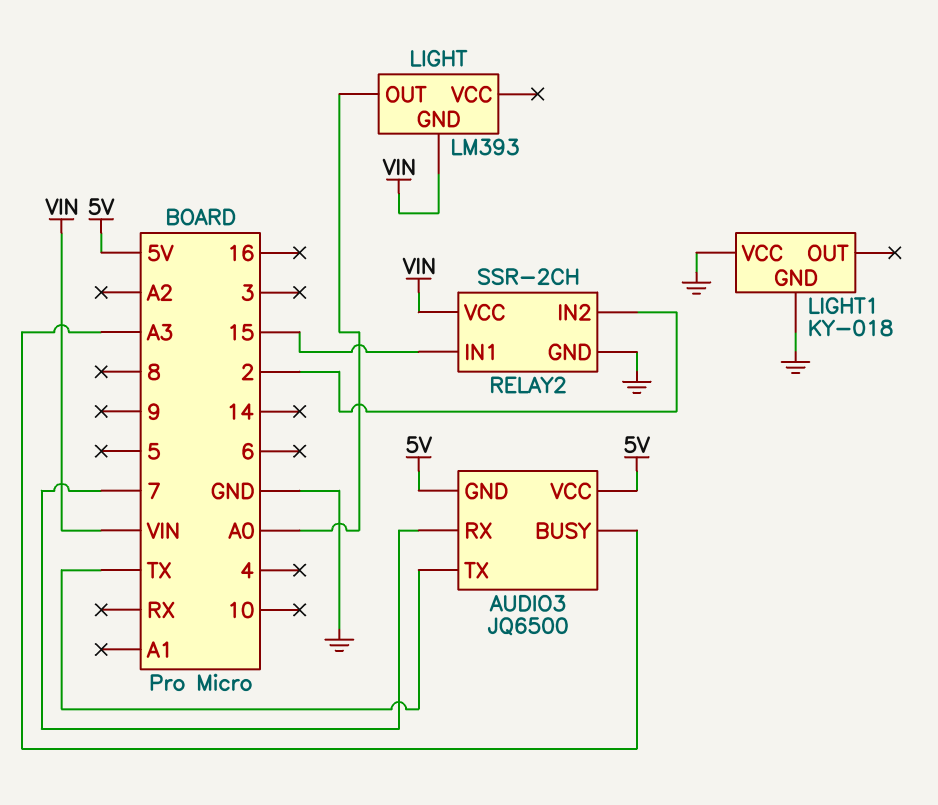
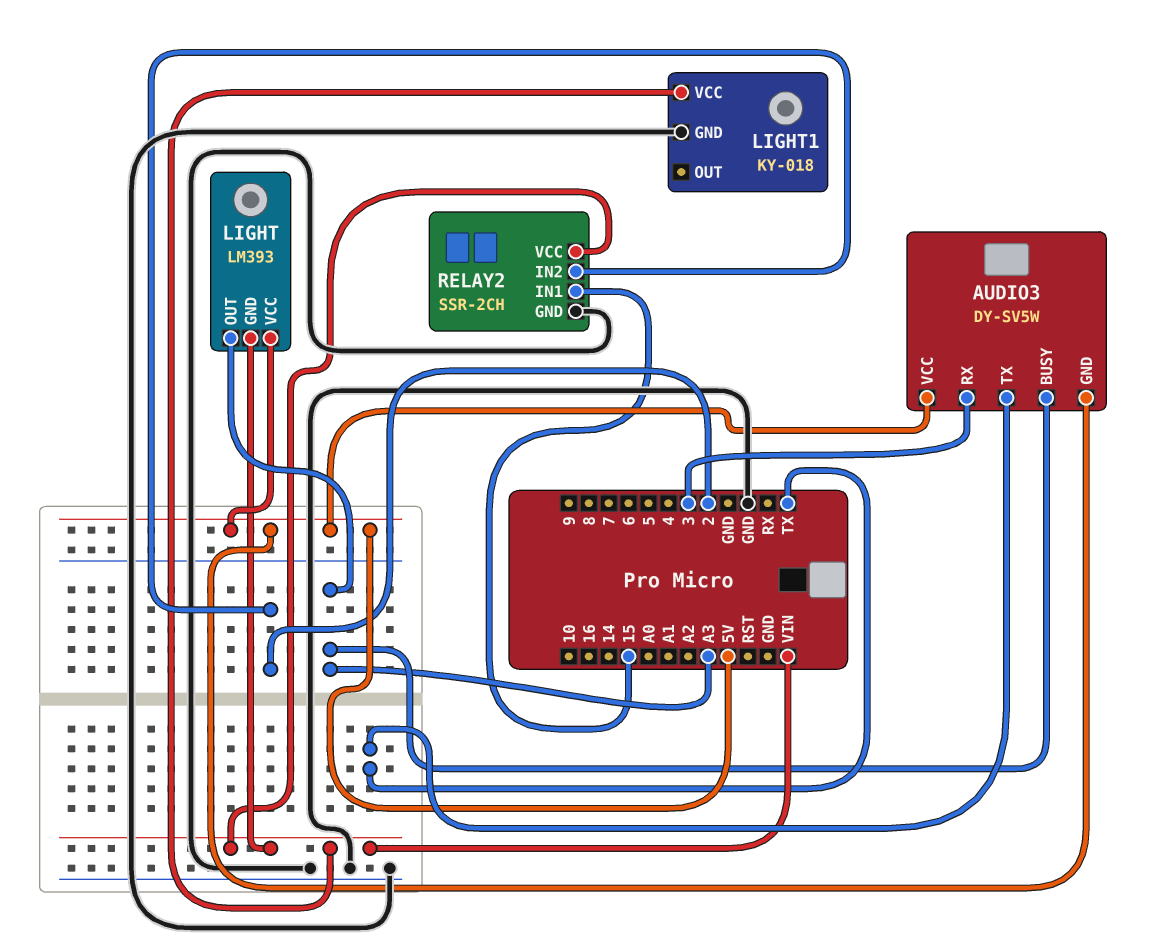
AUDIO3: JQ6500 -> DY-SV5W
AUDIO3 pin RX: 7 -> 3
LIGHT pin OUT: A0 -> A3
LIGHT pin VCC: none -> 5V
LIGHT1 pin VCC: GND -> VIN

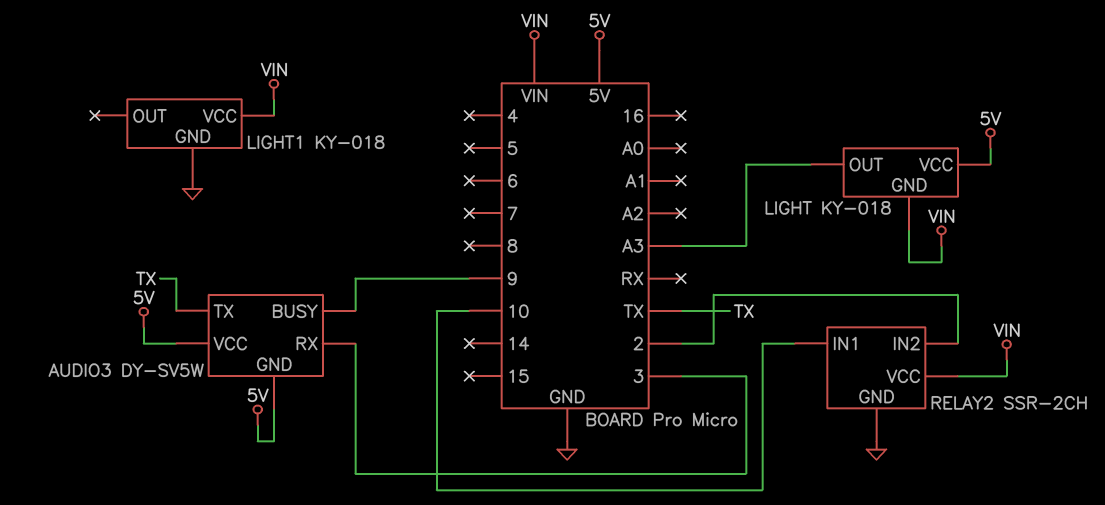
AUDIO3 pin BUSY: A3 -> 9
LIGHT: LM393 -> KY-018
RELAY2 pin IN1: 15 -> 10

